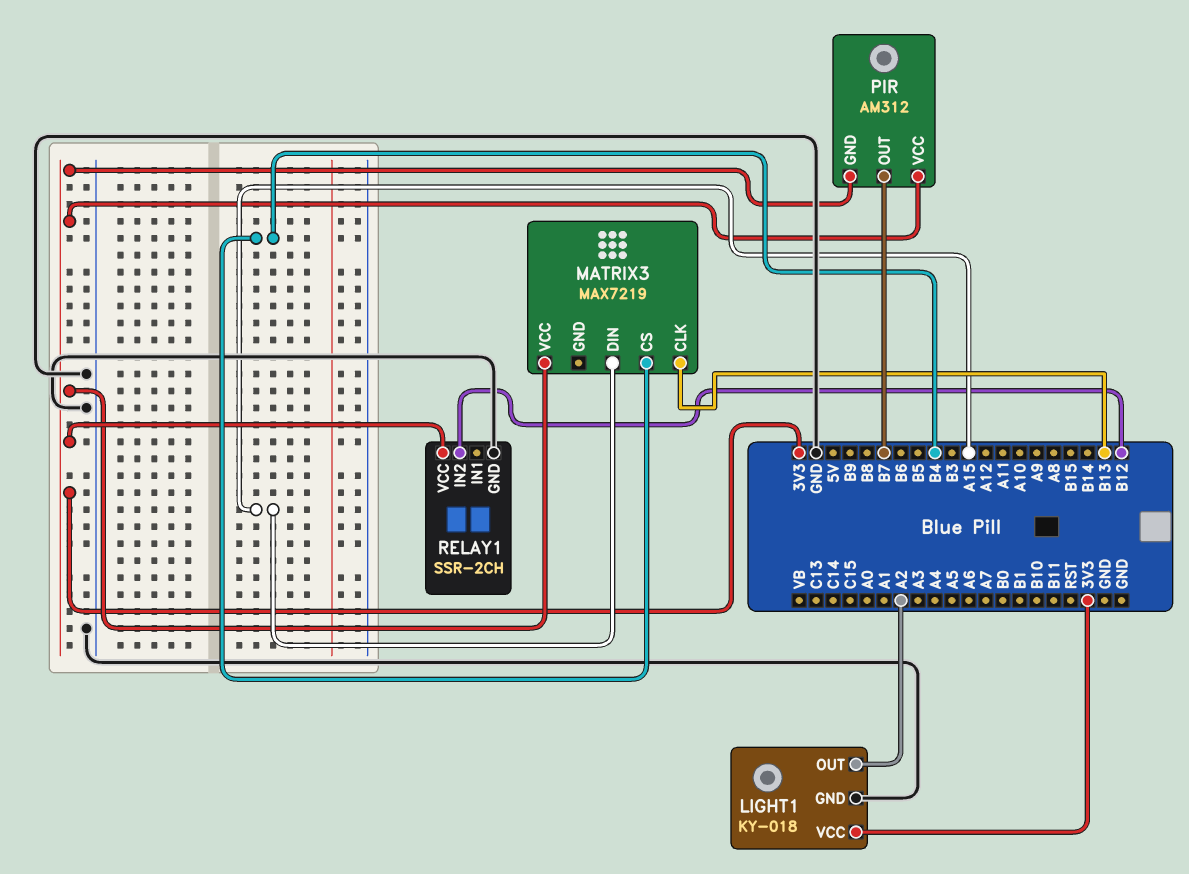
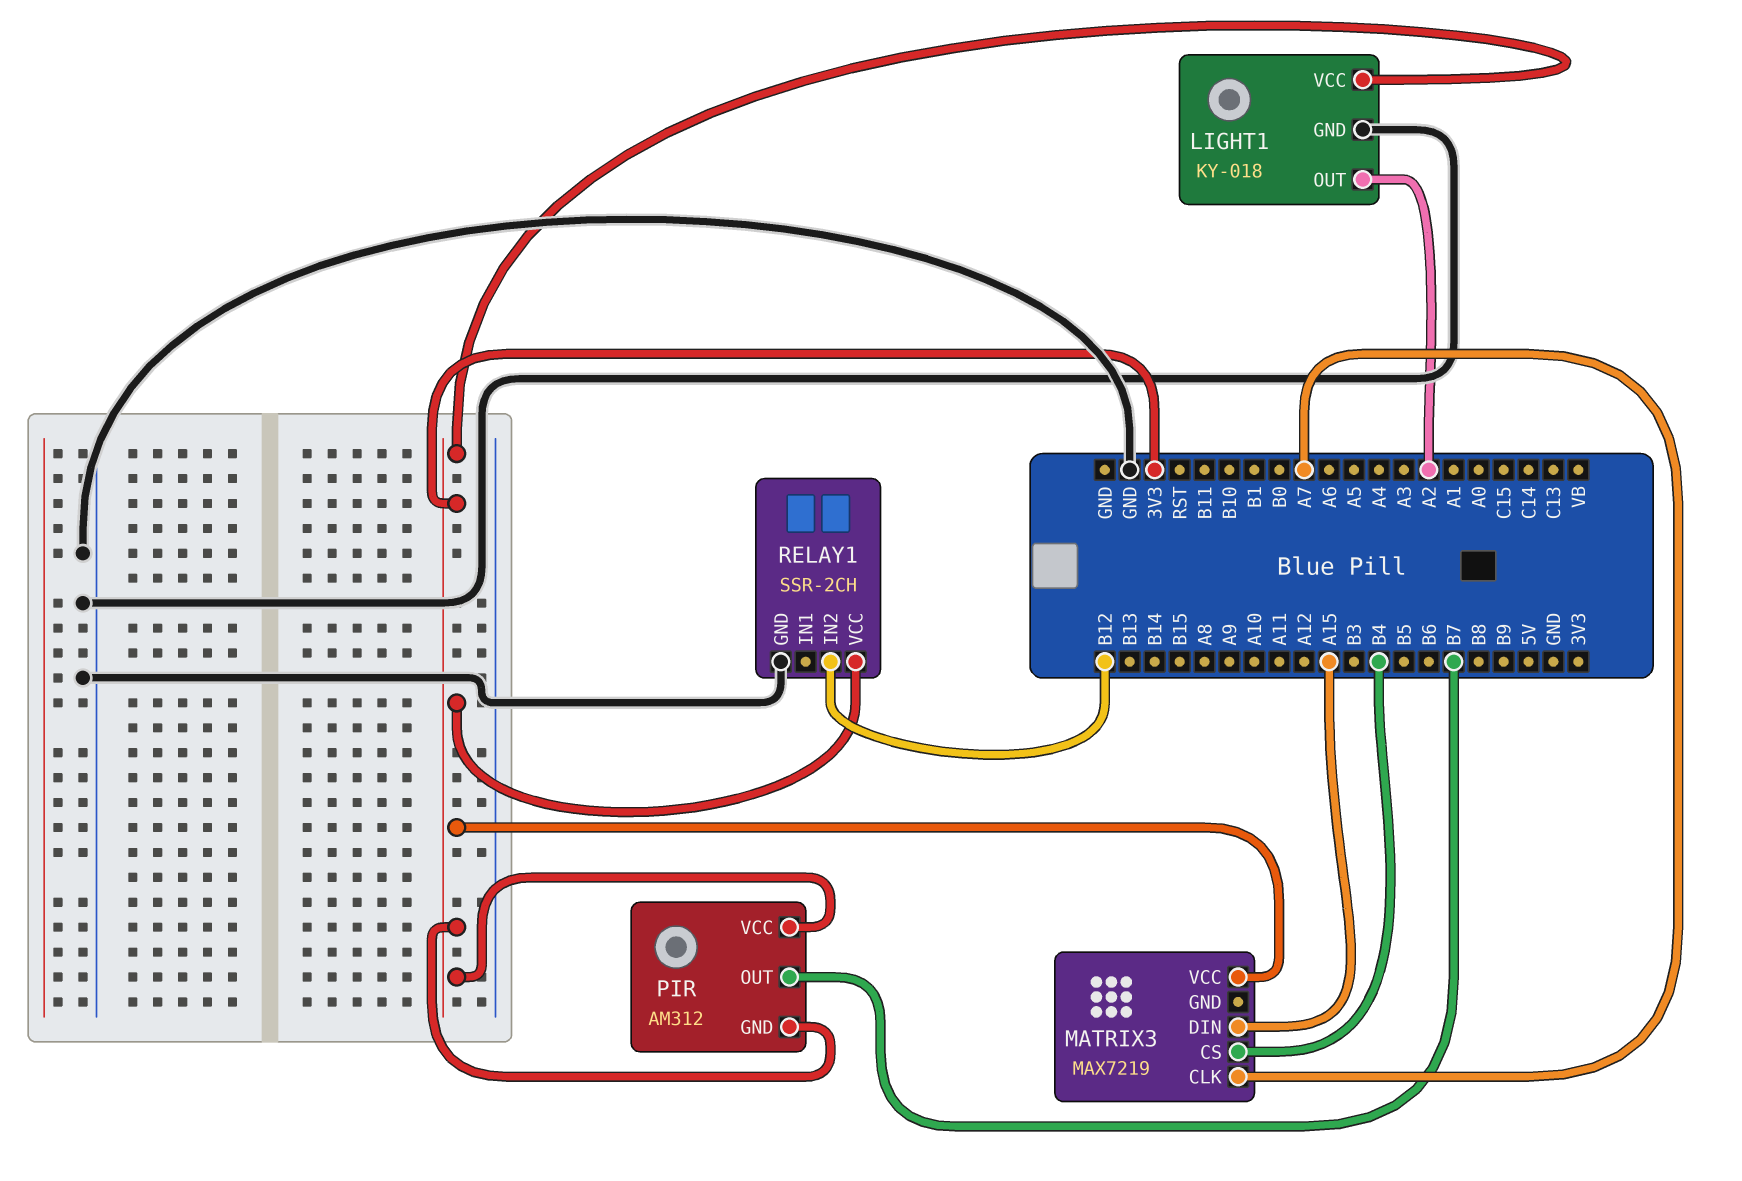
MATRIX3 pin CLK: B13 -> A7

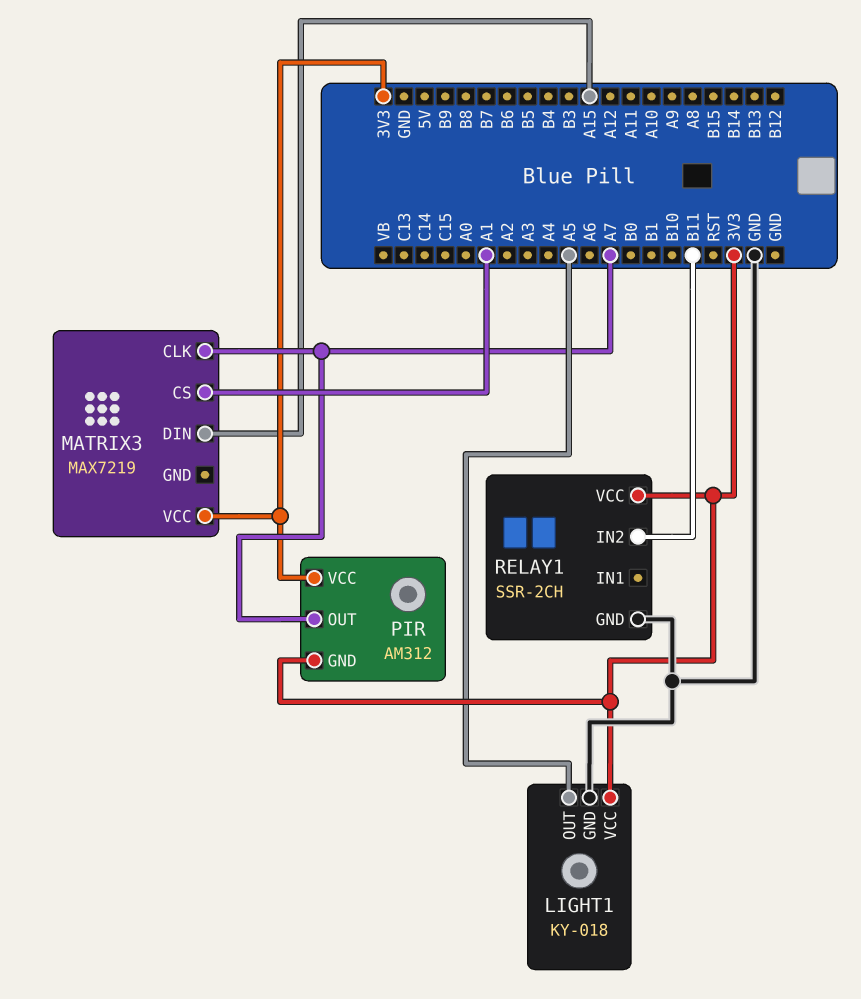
LIGHT1 pin OUT: A2 -> A5
MATRIX3 pin CS: B4 -> A1
PIR pin OUT: B7 -> A7
RELAY1 pin IN2: B12 -> B11

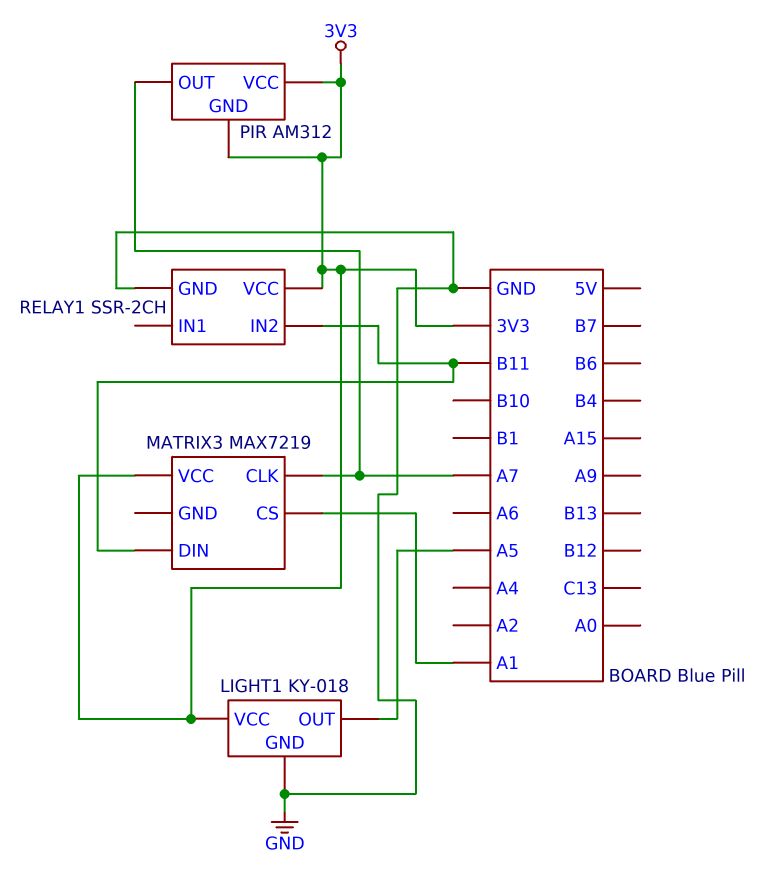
MATRIX3 pin DIN: A15 -> B11

